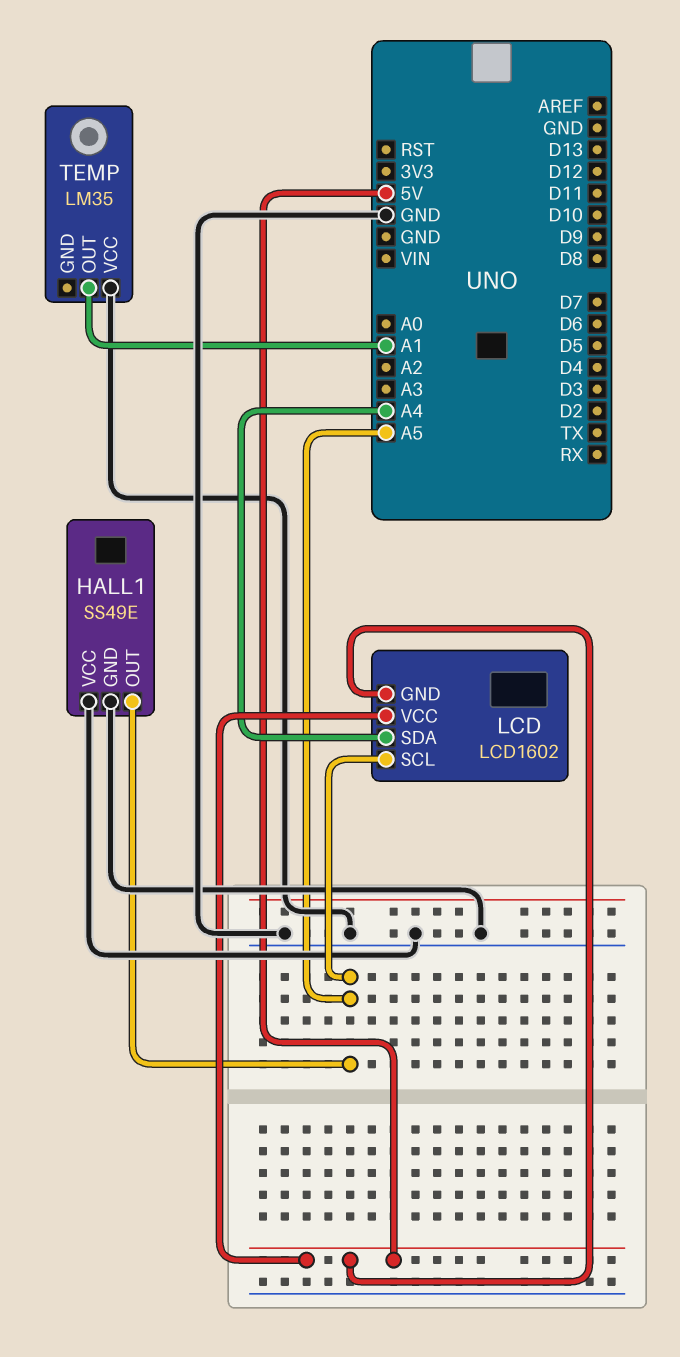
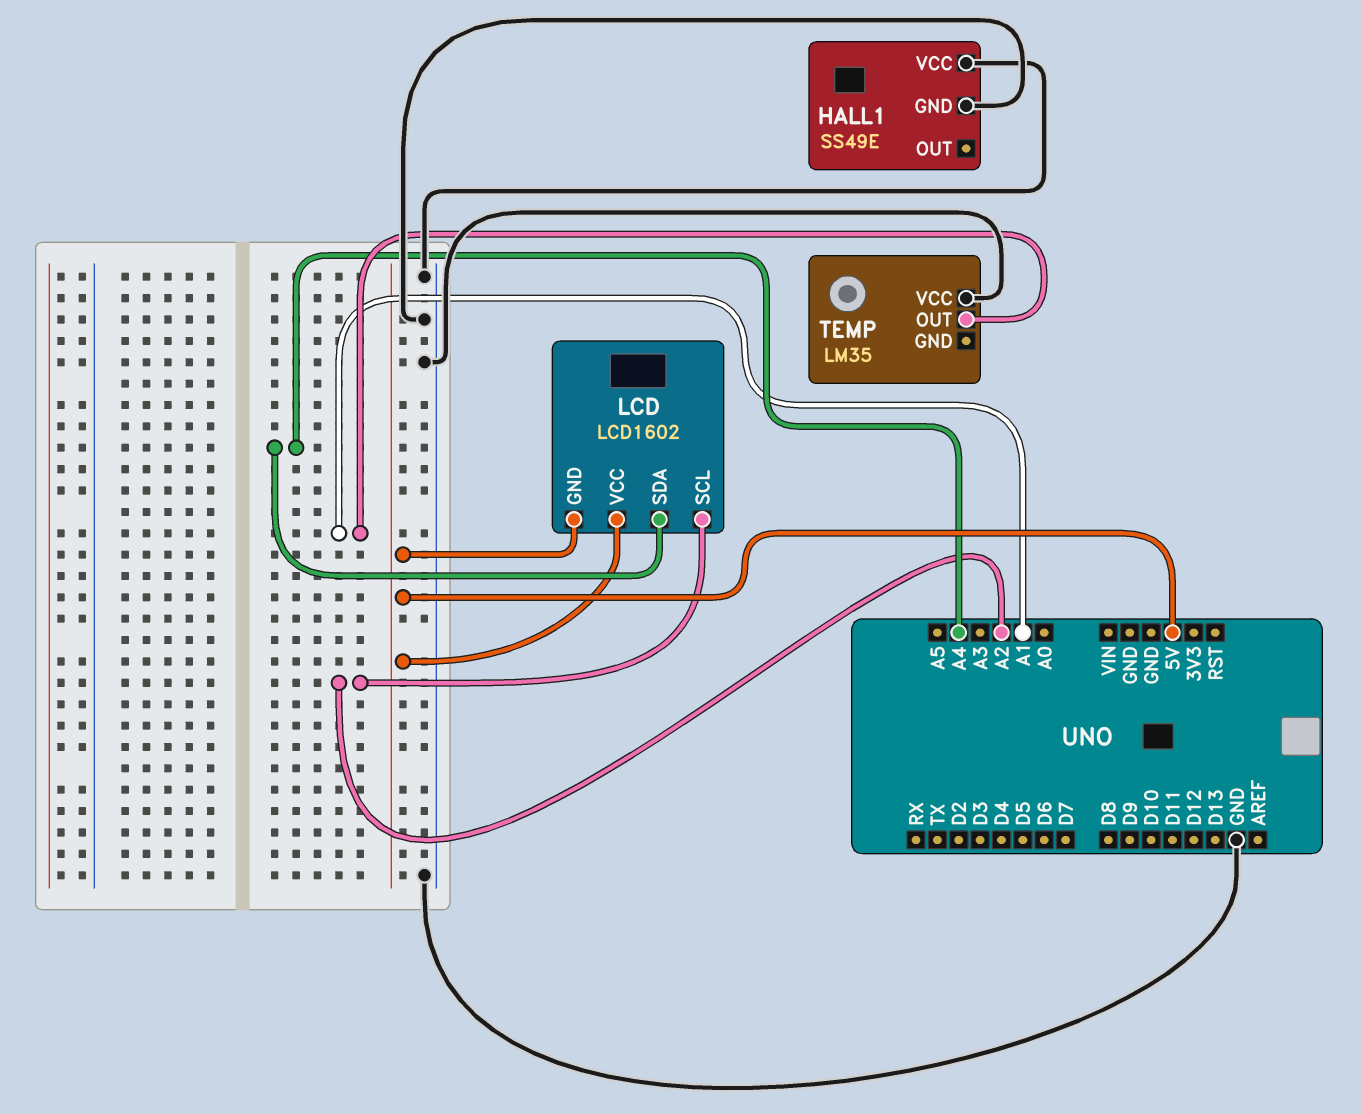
HALL1 pin OUT: A5 -> none
LCD pin SCL: A5 -> A2

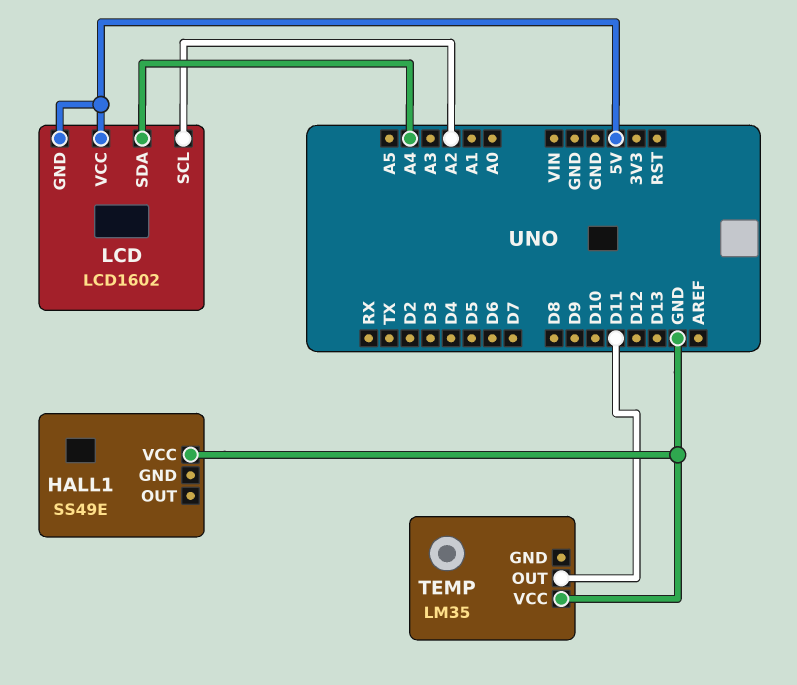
HALL1 pin GND: GND -> none
TEMP pin OUT: A1 -> D11

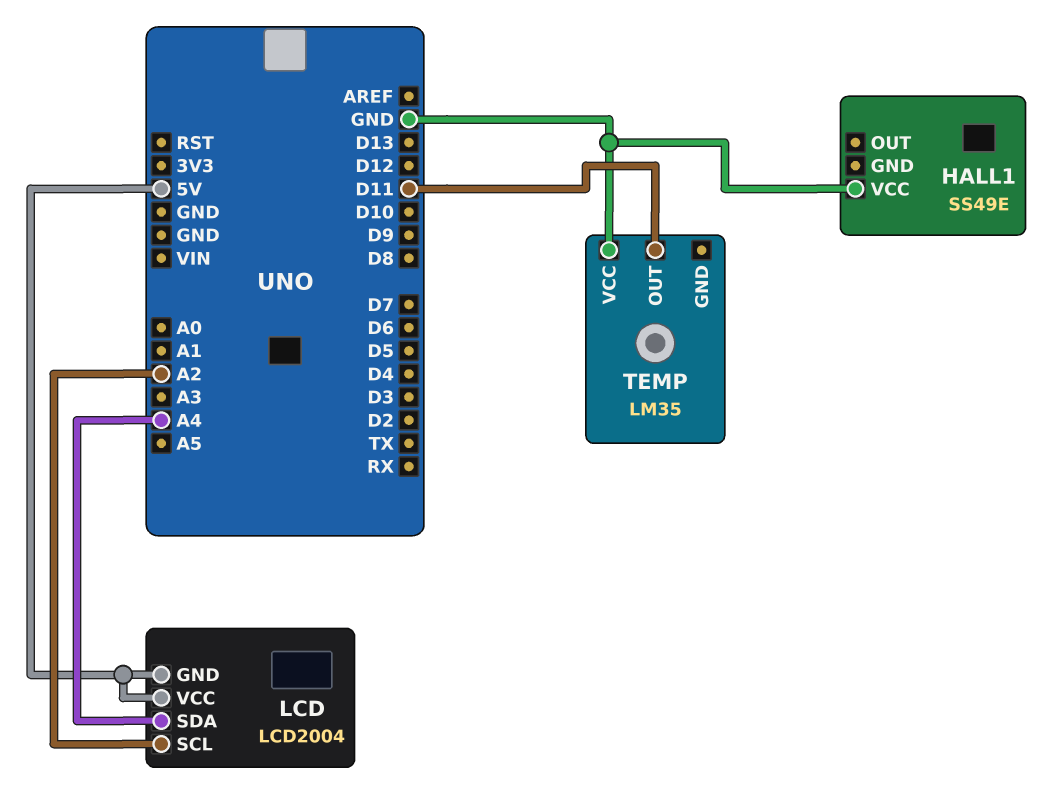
LCD: LCD1602 -> LCD2004

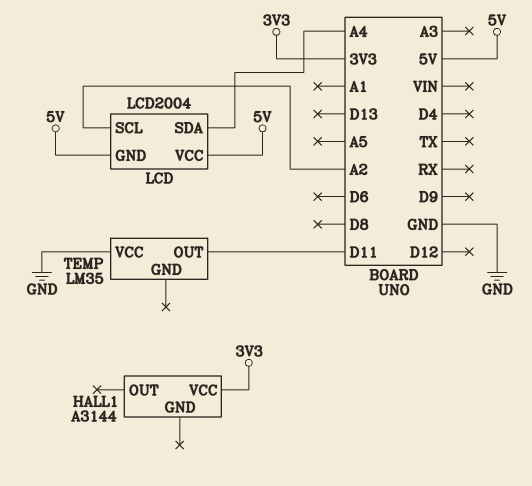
HALL1: SS49E -> A3144
HALL1 pin VCC: GND -> 3V3

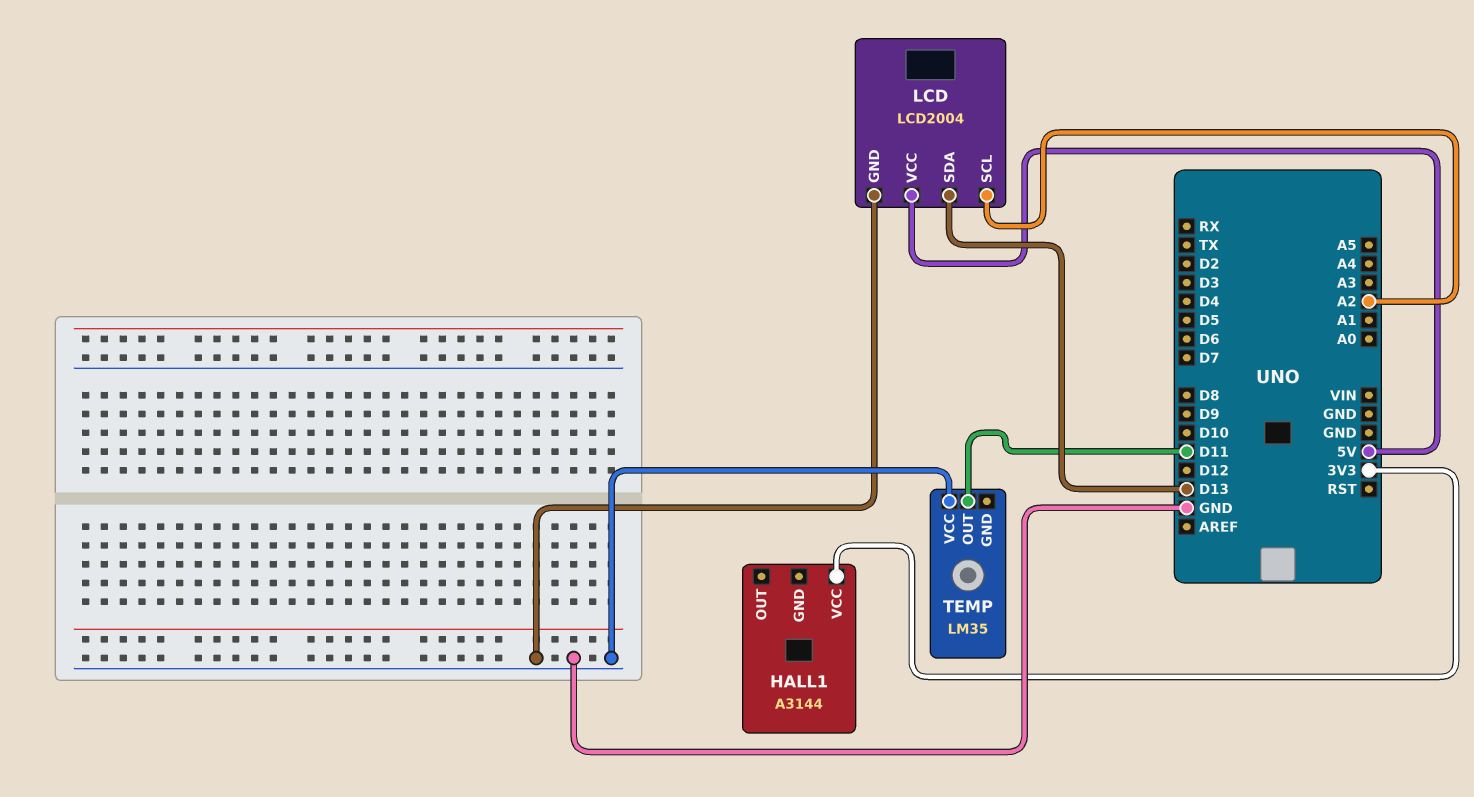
LCD pin GND: 5V -> GND
LCD pin SDA: A4 -> D13

